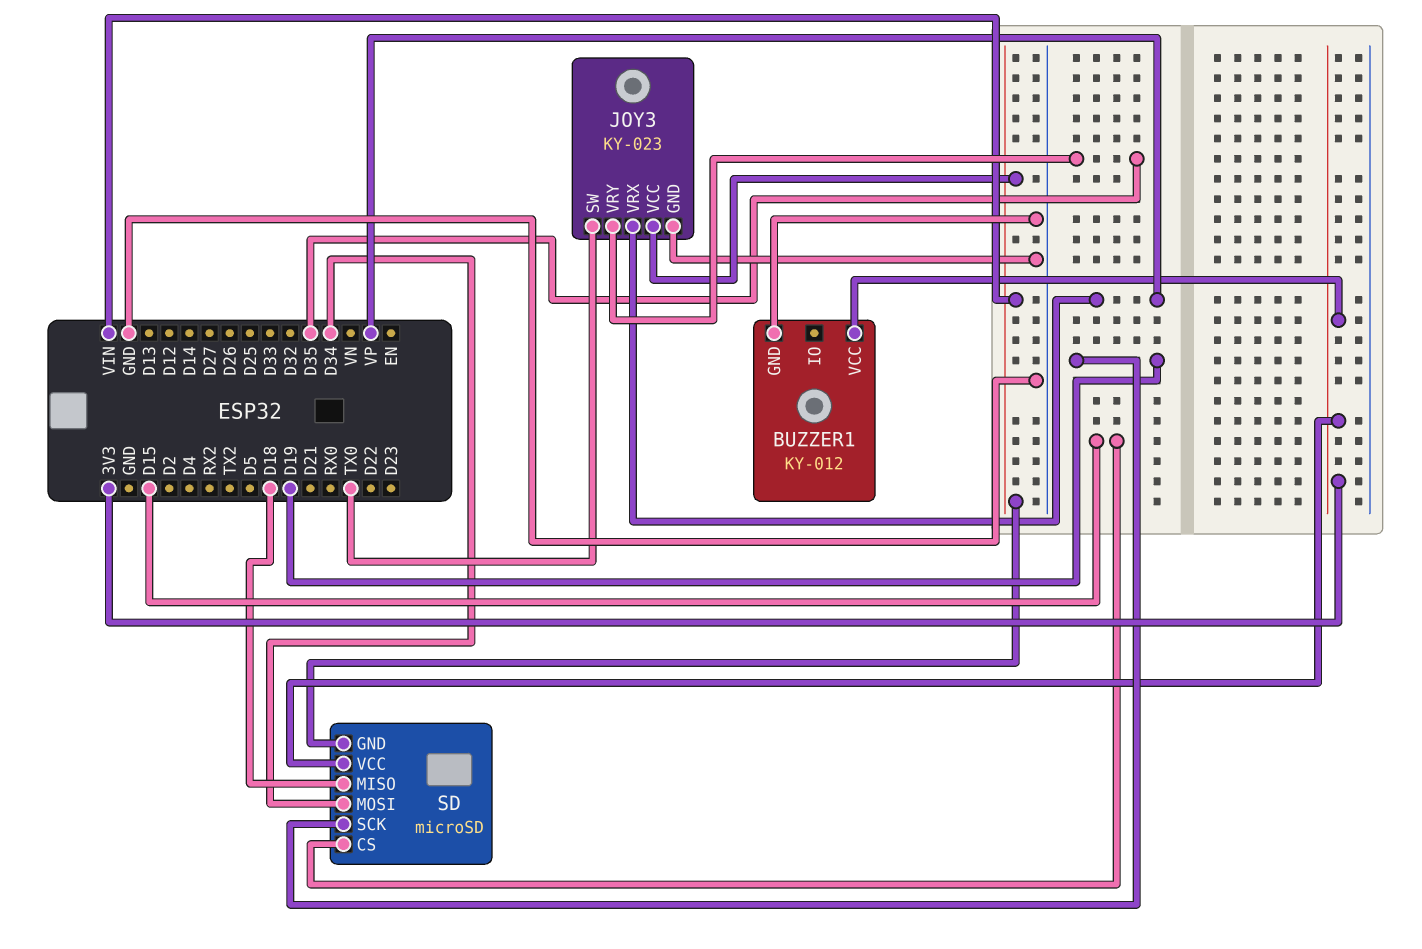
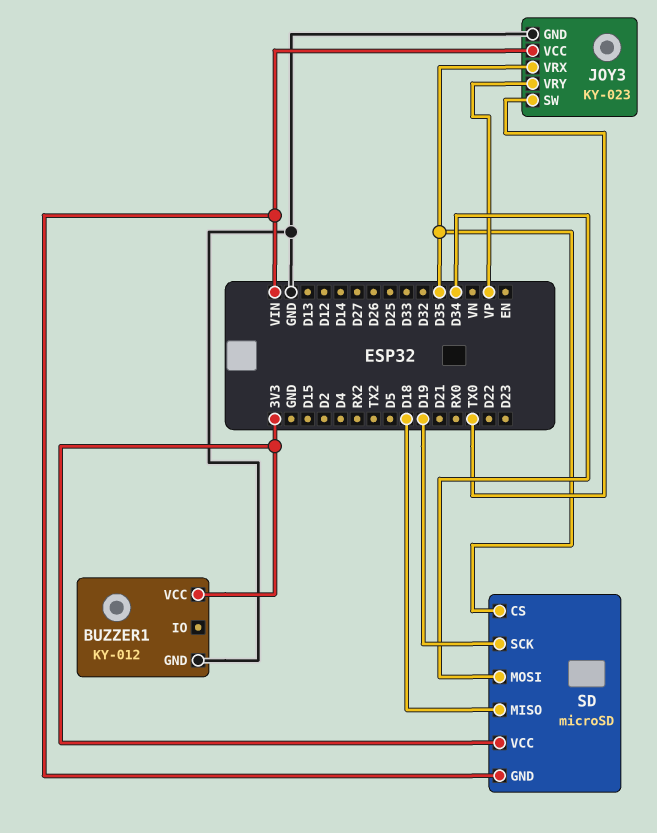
JOY3 pin VRX: VP -> D35
JOY3 pin VRY: D35 -> VP
SD pin CS: D15 -> D35

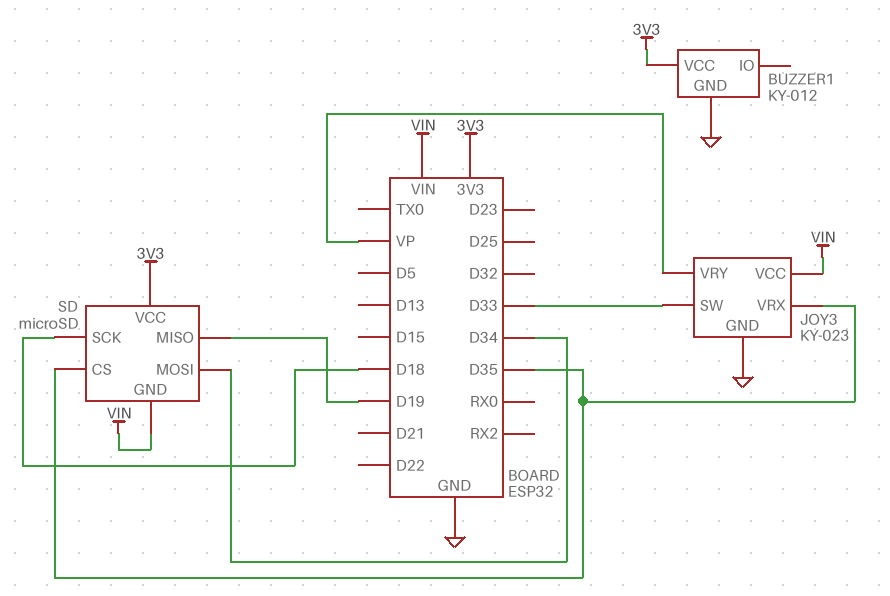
JOY3 pin SW: TX0 -> D33
SD pin MISO: D18 -> D19
SD pin SCK: D19 -> D18

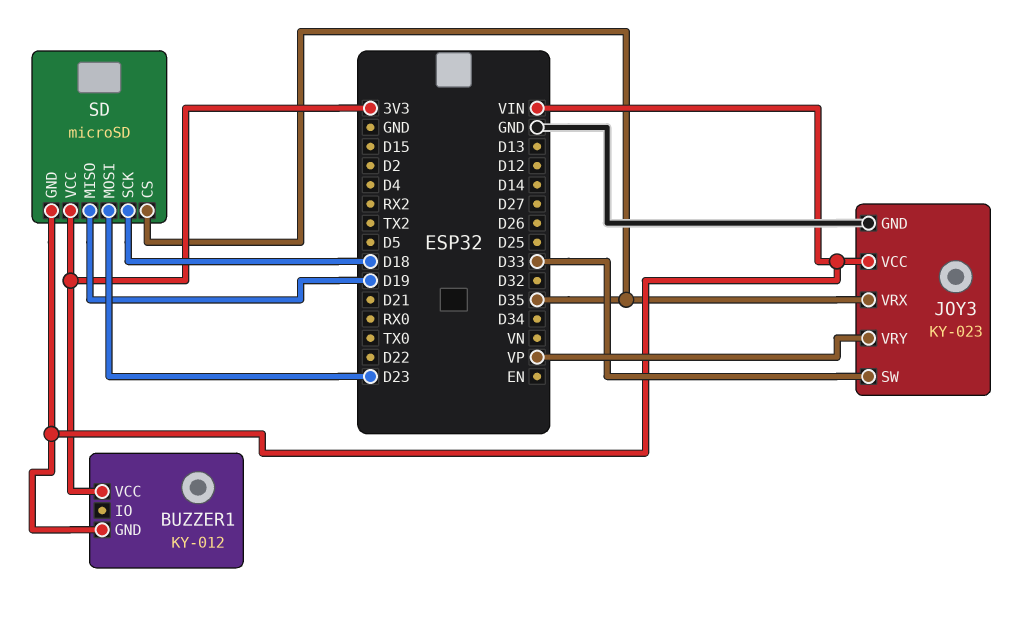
BUZZER1 pin GND: GND -> VIN
SD pin MOSI: D34 -> D23

